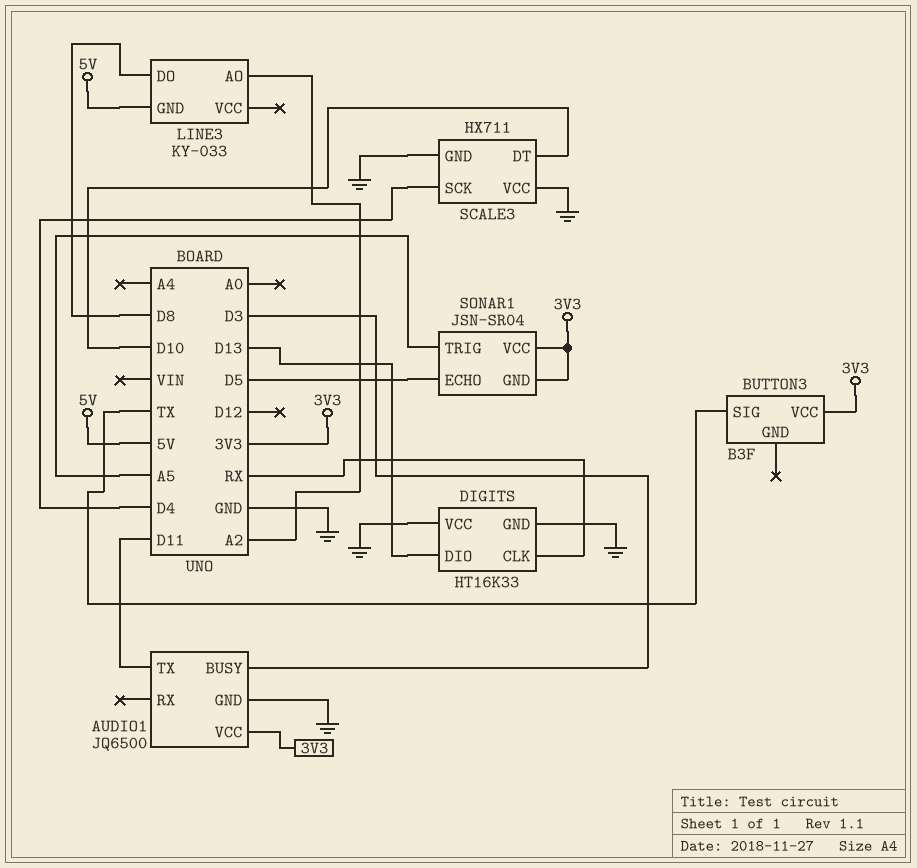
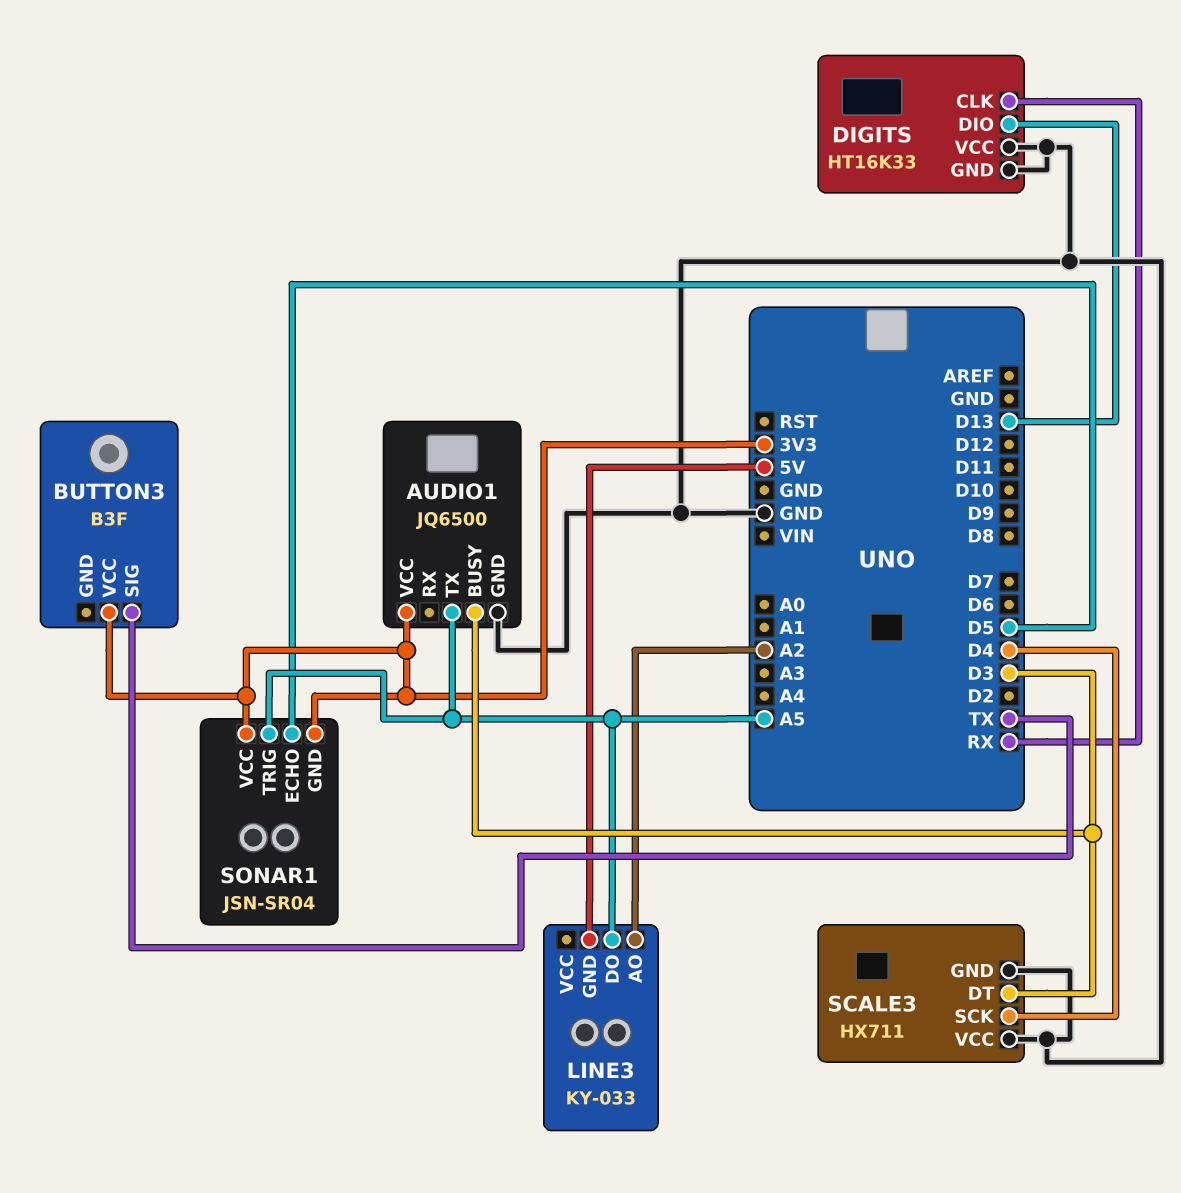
AUDIO1 pin TX: D11 -> A5
LINE3 pin DO: D8 -> A5
SCALE3 pin DT: D10 -> D3

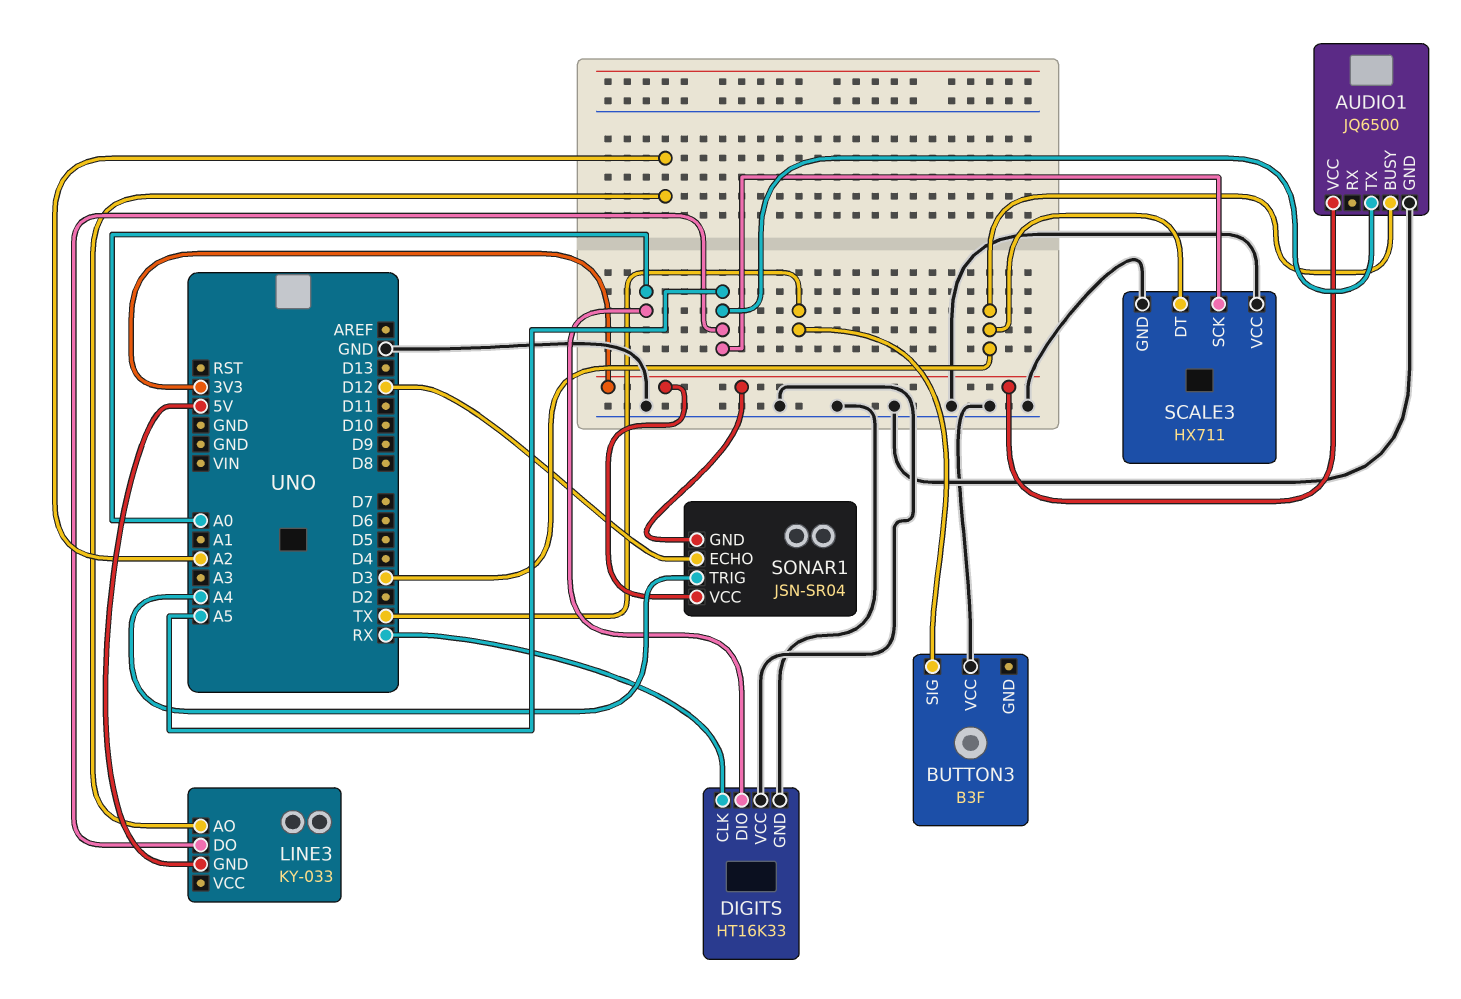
BUTTON3 pin VCC: 3V3 -> GND
DIGITS pin DIO: D13 -> A0
SCALE3 pin SCK: D4 -> A5
SONAR1 pin ECHO: D5 -> D12
SONAR1 pin TRIG: A5 -> A4

